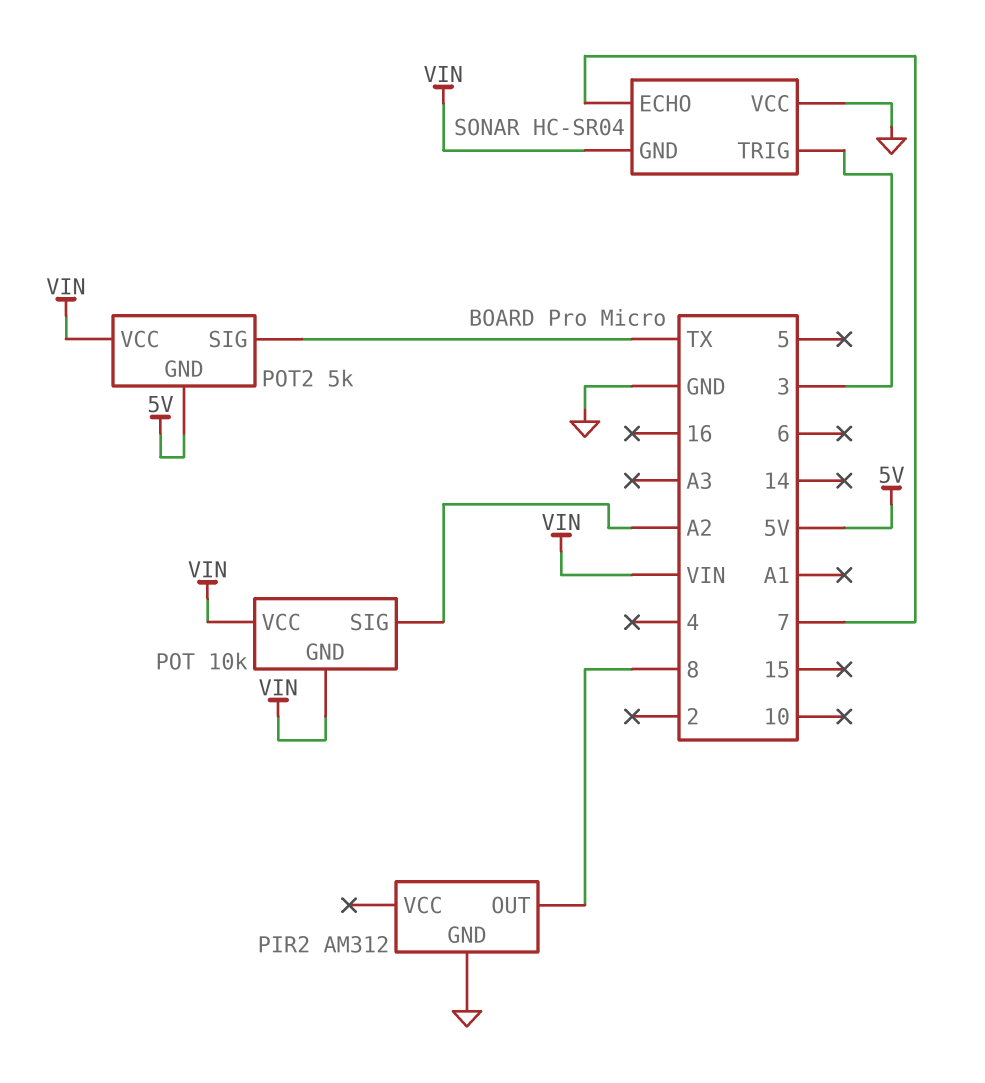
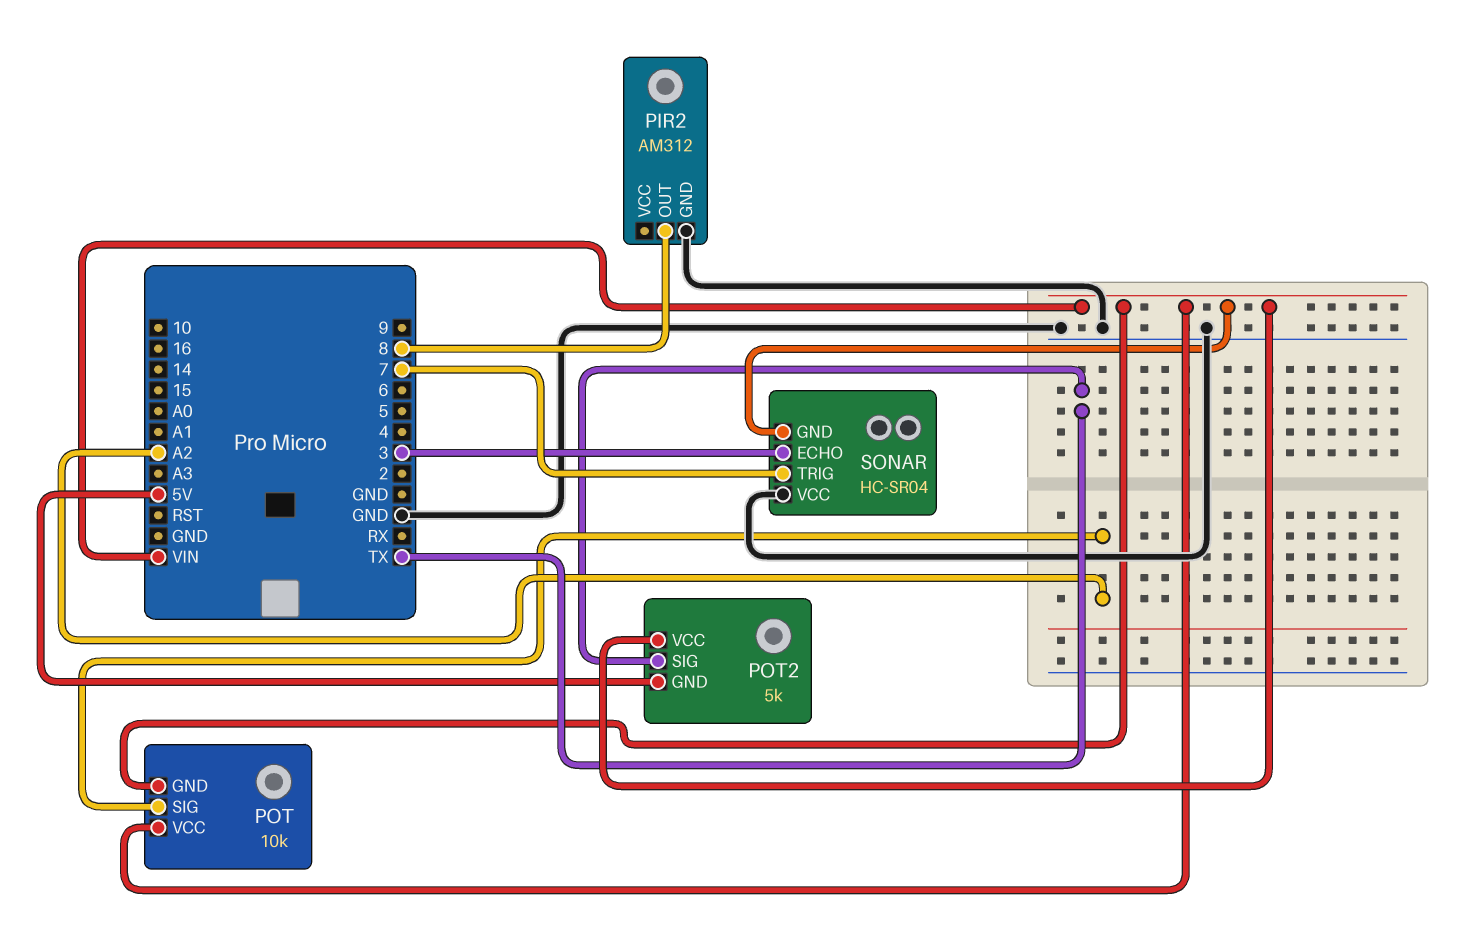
SONAR pin ECHO: 7 -> 3
SONAR pin TRIG: 3 -> 7

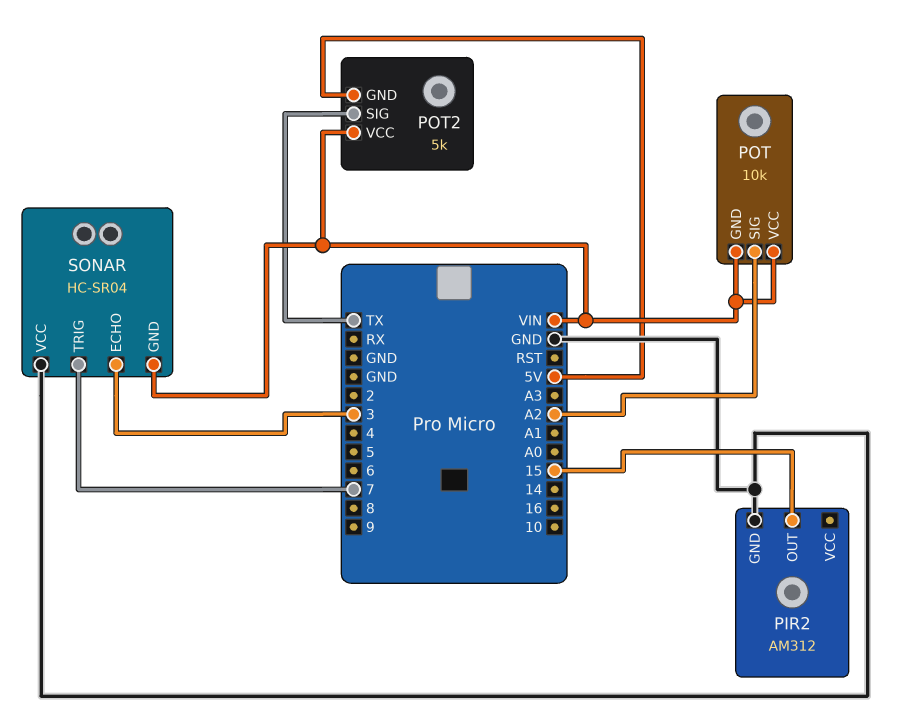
PIR2 pin OUT: 8 -> 15

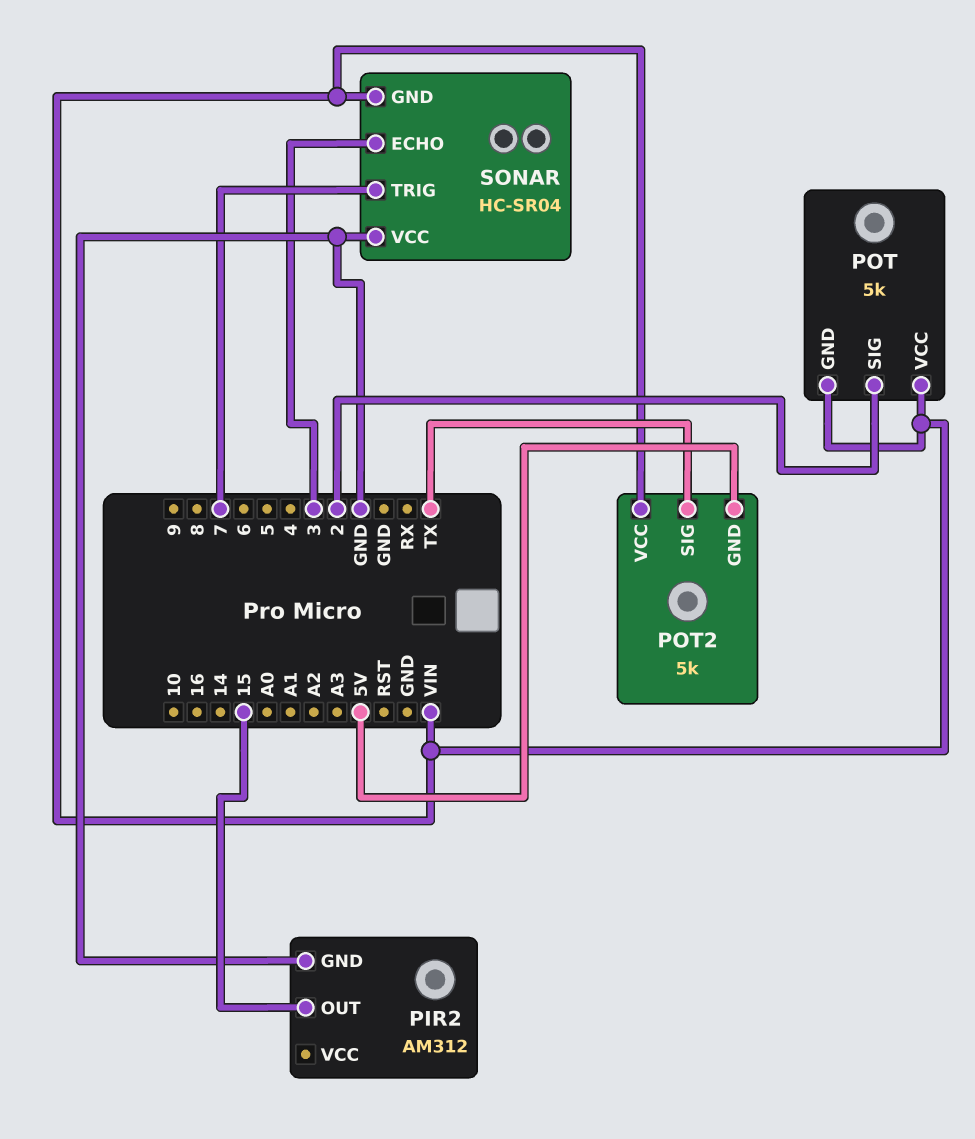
POT: 10k -> 5k
POT pin SIG: A2 -> 2

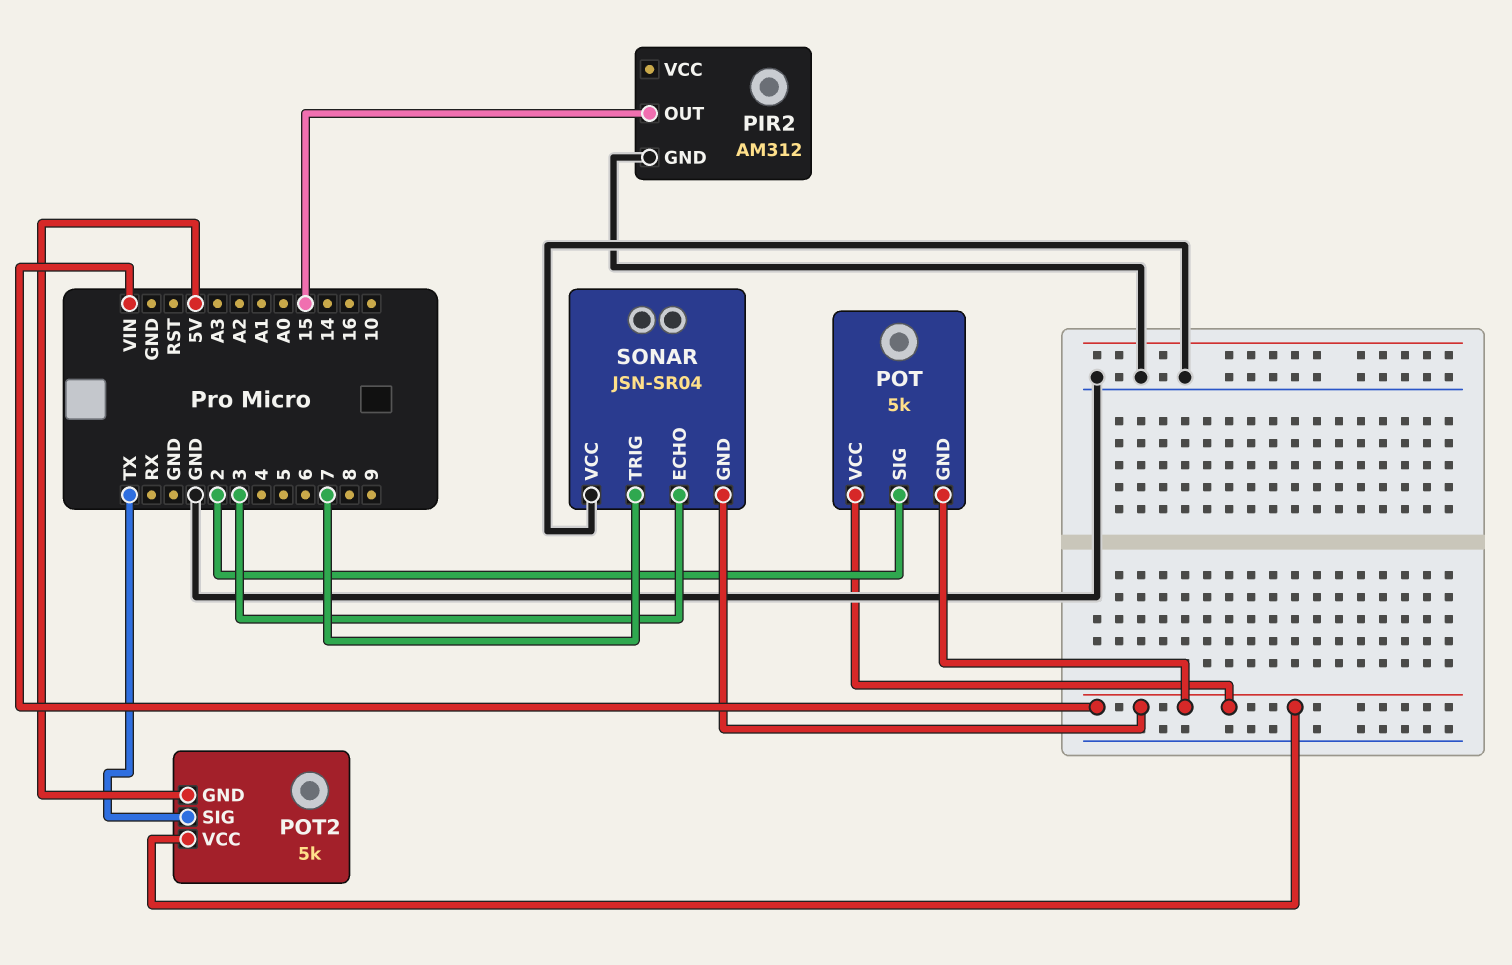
SONAR: HC-SR04 -> JSN-SR04

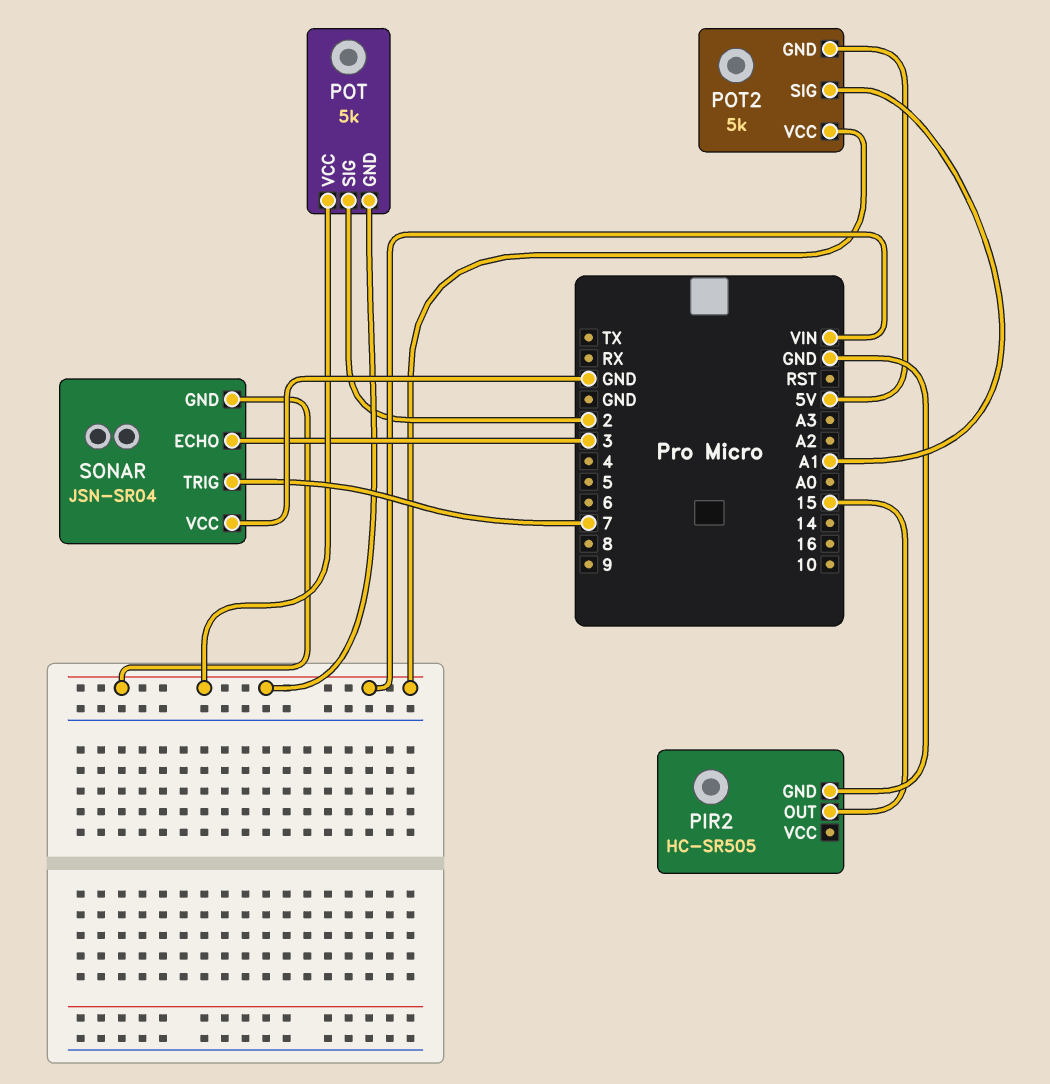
PIR2: AM312 -> HC-SR505
POT2 pin SIG: TX -> A1

